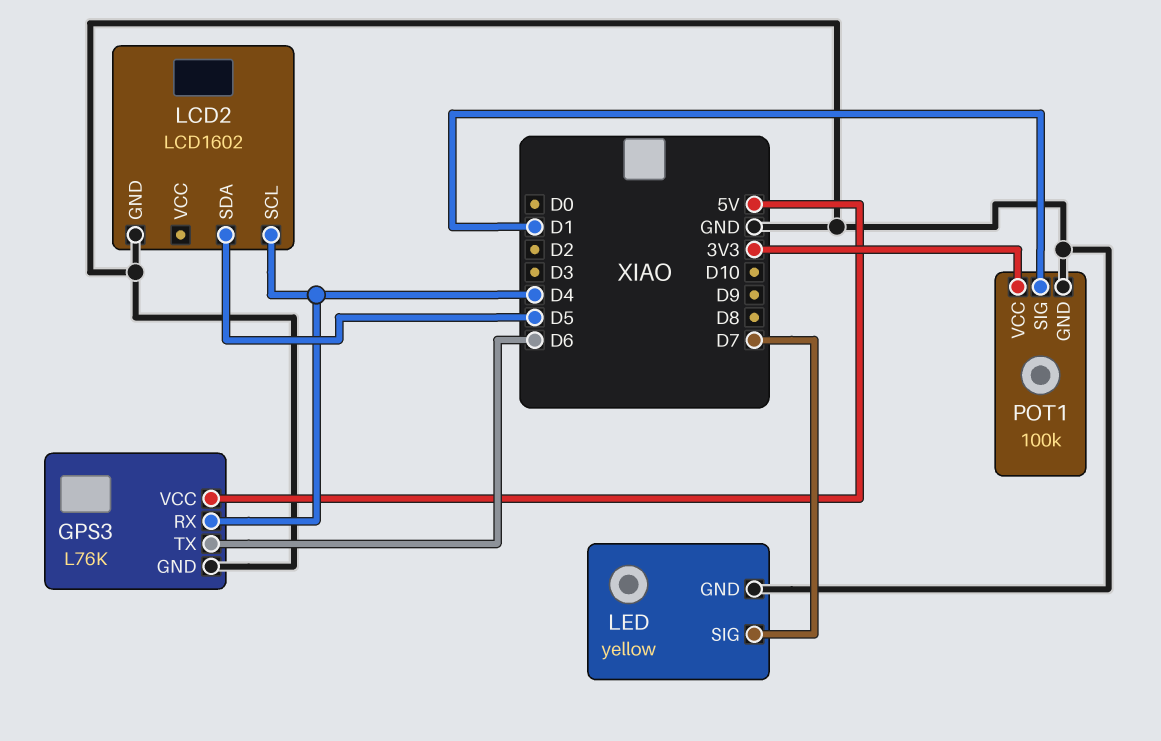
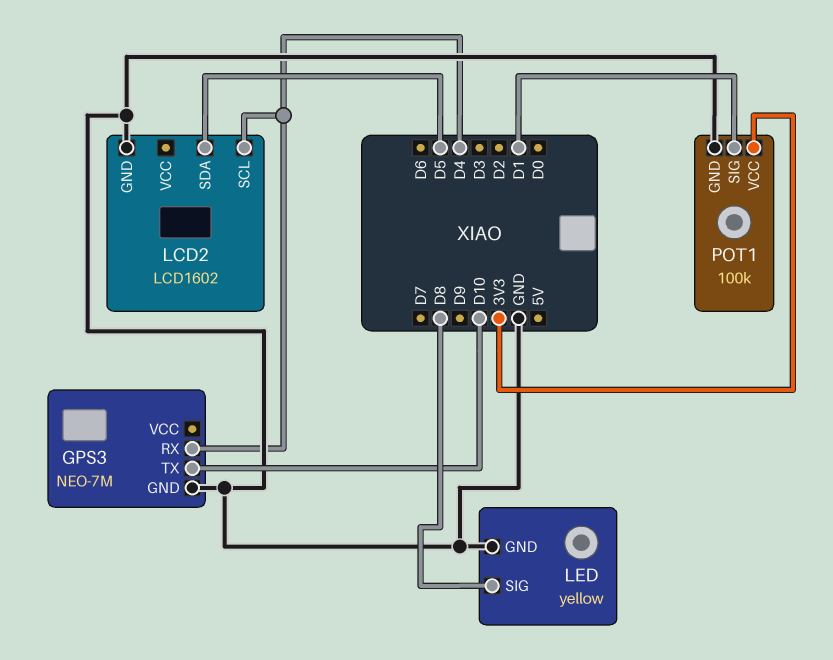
GPS3: L76K -> NEO-7M
GPS3 pin TX: D6 -> D10
GPS3 pin VCC: 5V -> none
LED pin SIG: D7 -> D8

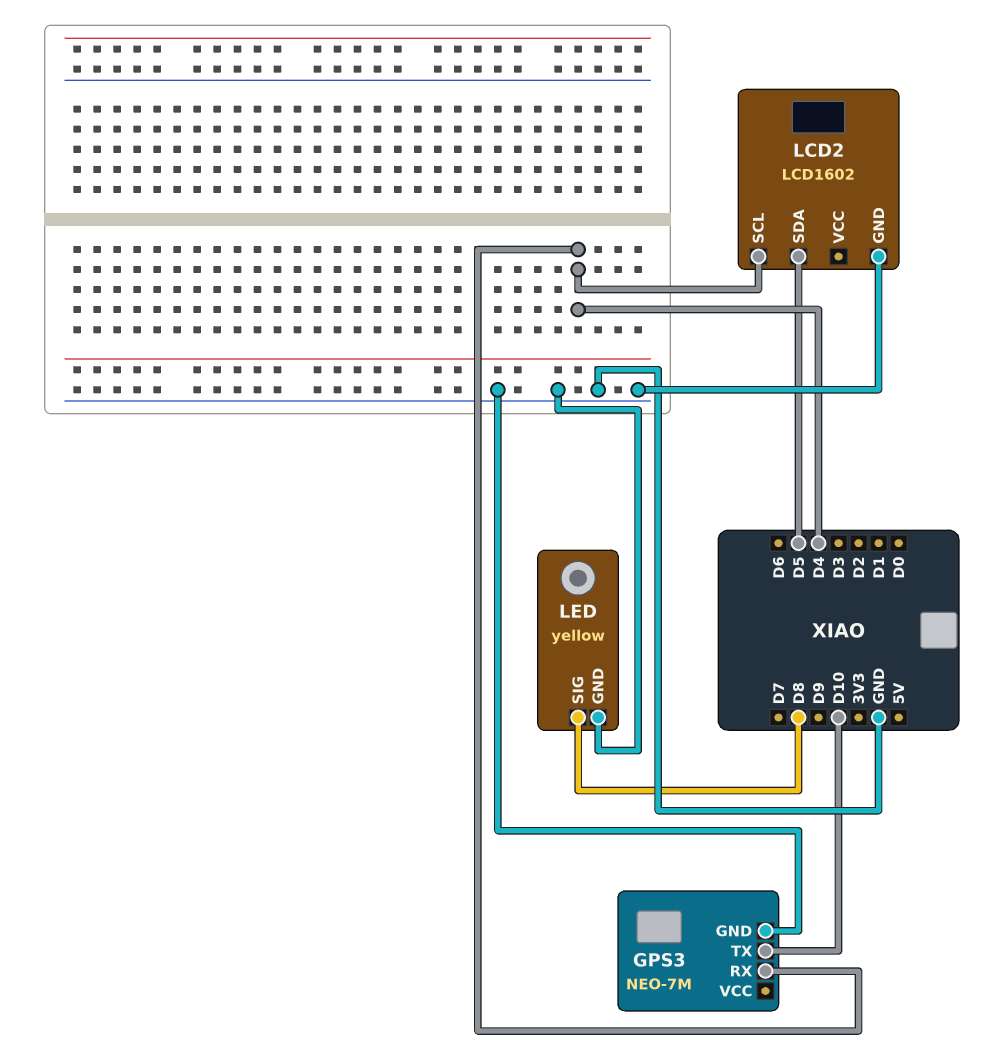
POT1: 100k -> none
POT1 pin GND: GND -> none
POT1 pin SIG: D1 -> none
POT1 pin VCC: 3V3 -> none

